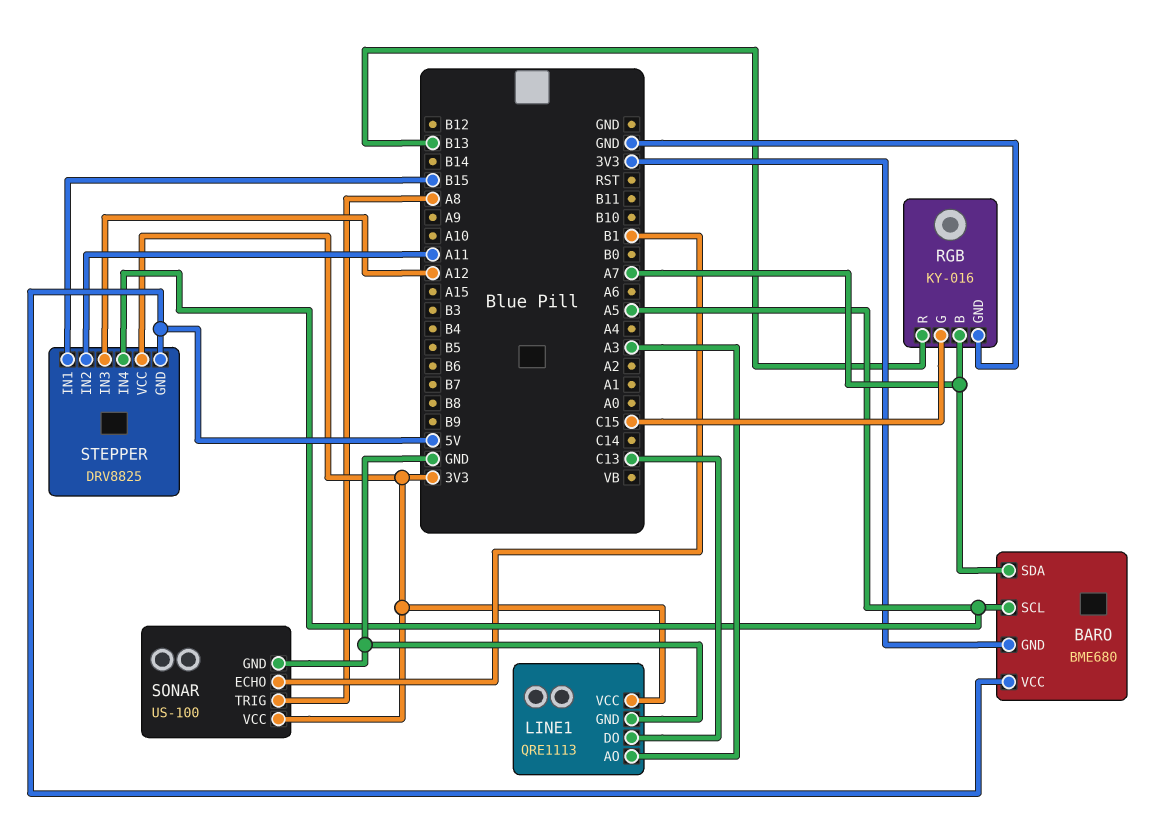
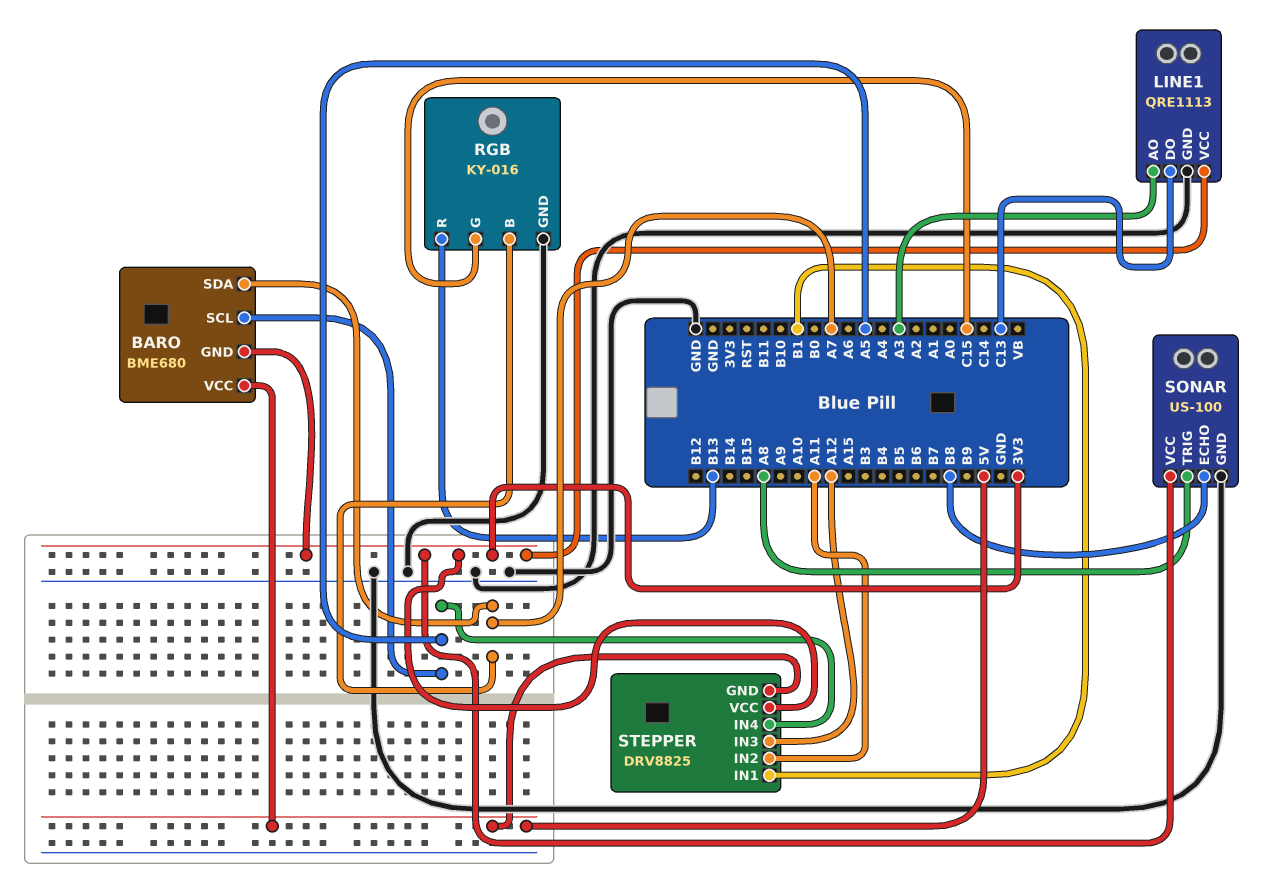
SONAR pin ECHO: B1 -> B8
STEPPER pin IN1: B15 -> B1

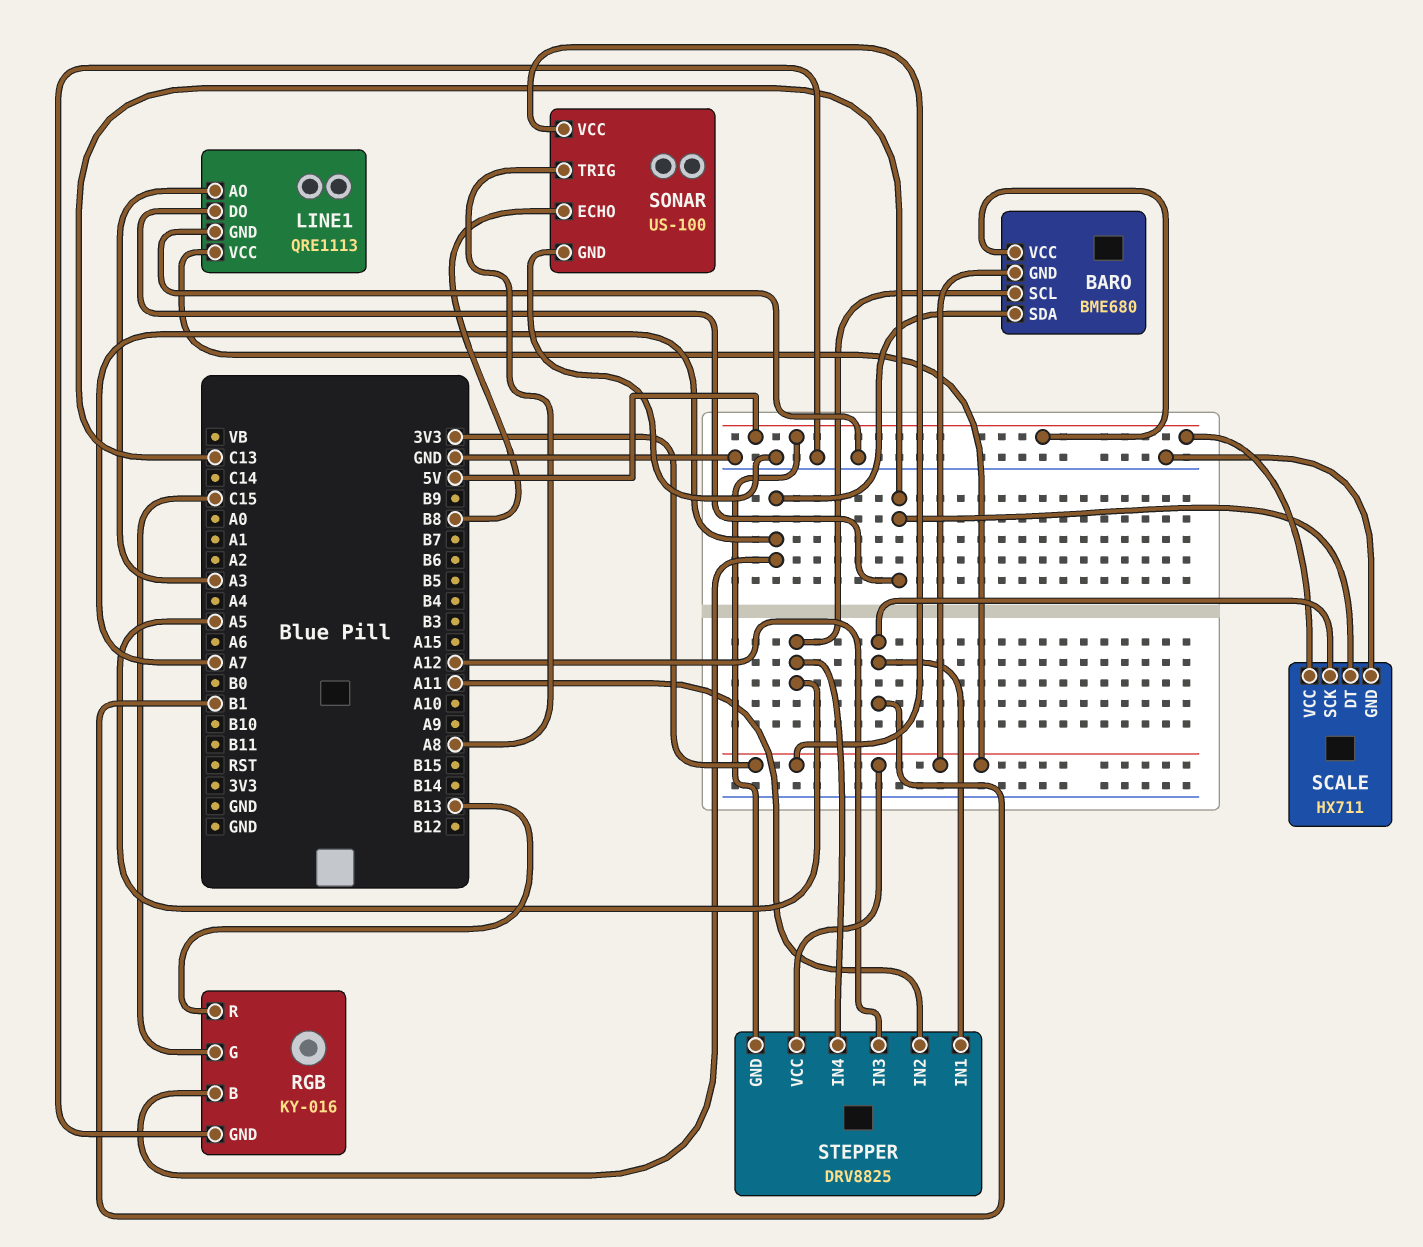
SCALE: none -> HX711
SCALE pin DT: none -> C13
SCALE pin GND: none -> GND
SCALE pin SCK: none -> B1
SCALE pin VCC: none -> 5V

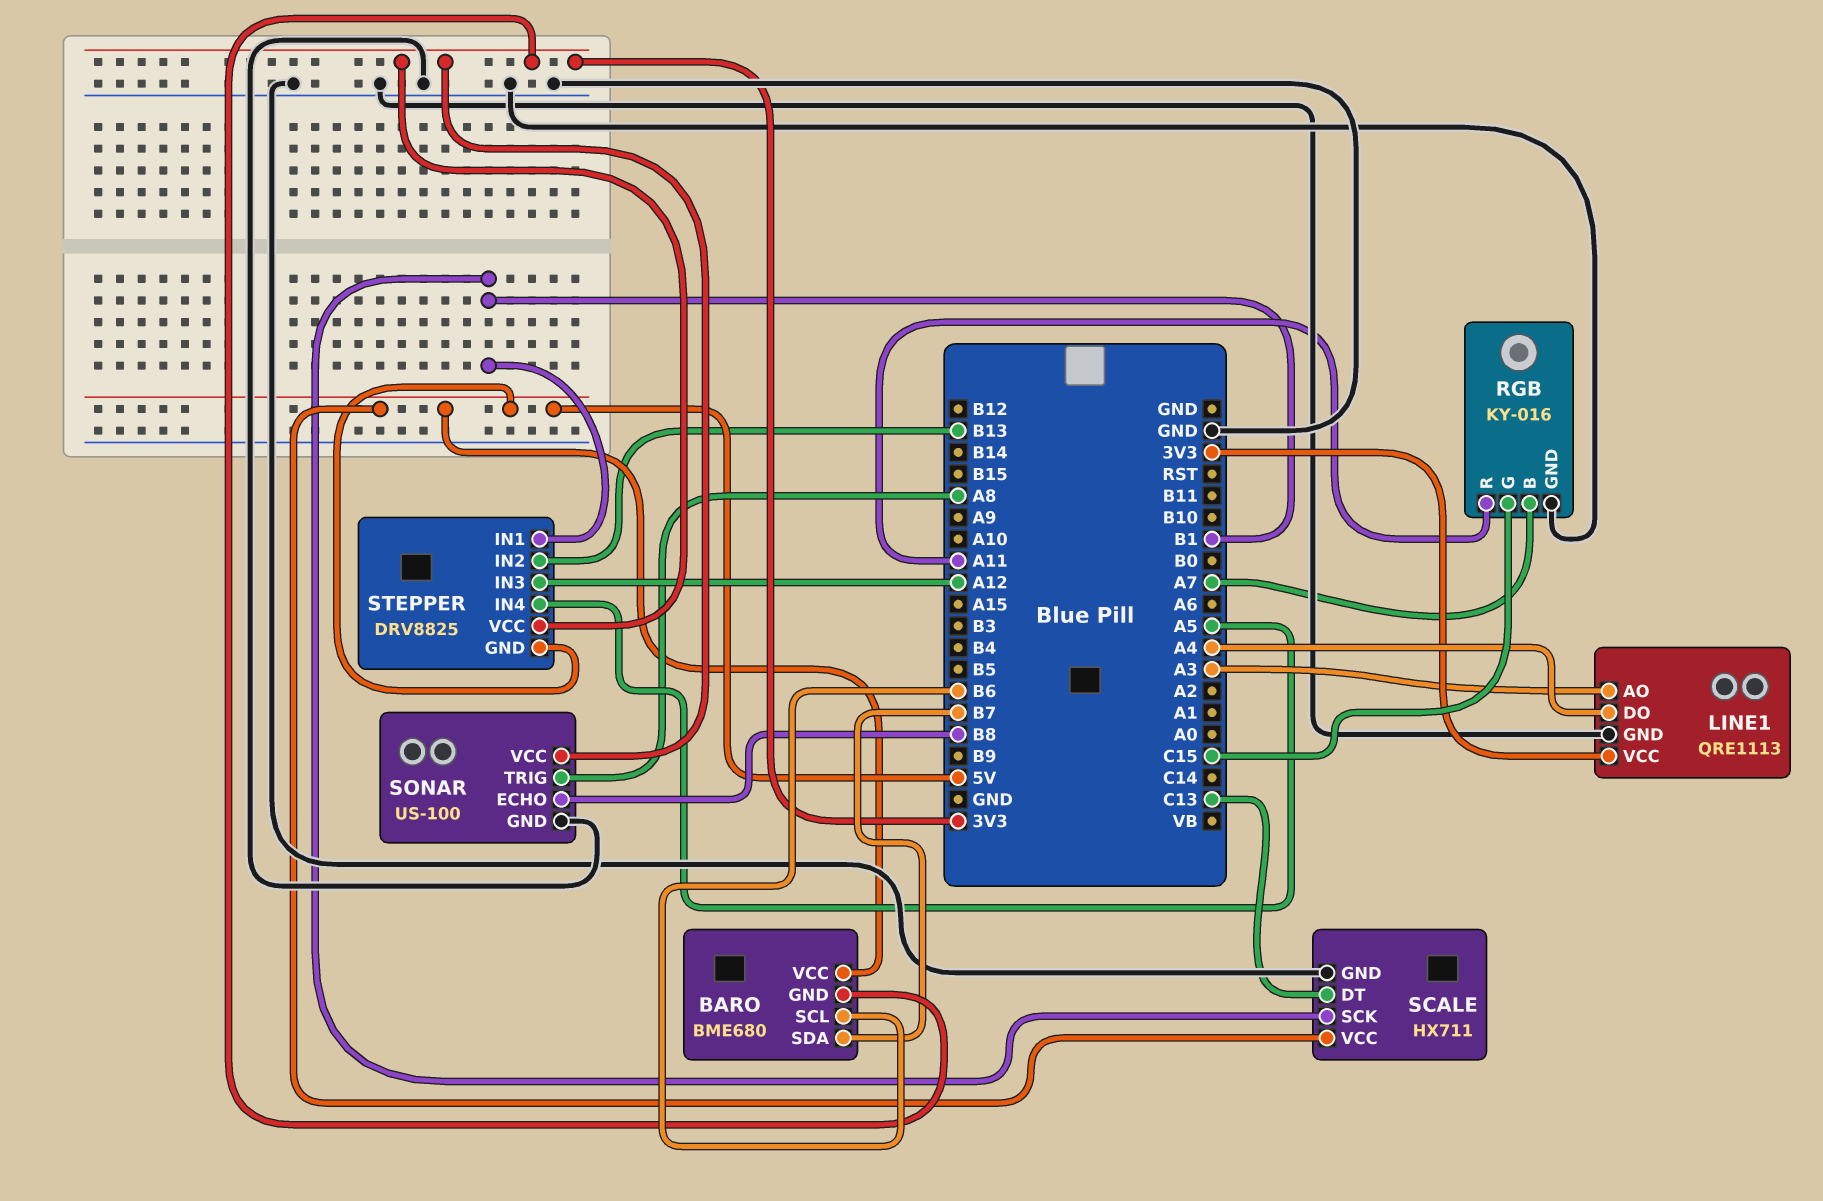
BARO pin SCL: A5 -> B6
BARO pin SDA: A7 -> B7
LINE1 pin DO: C13 -> A4
RGB pin R: B13 -> A11
STEPPER pin IN2: A11 -> B13

